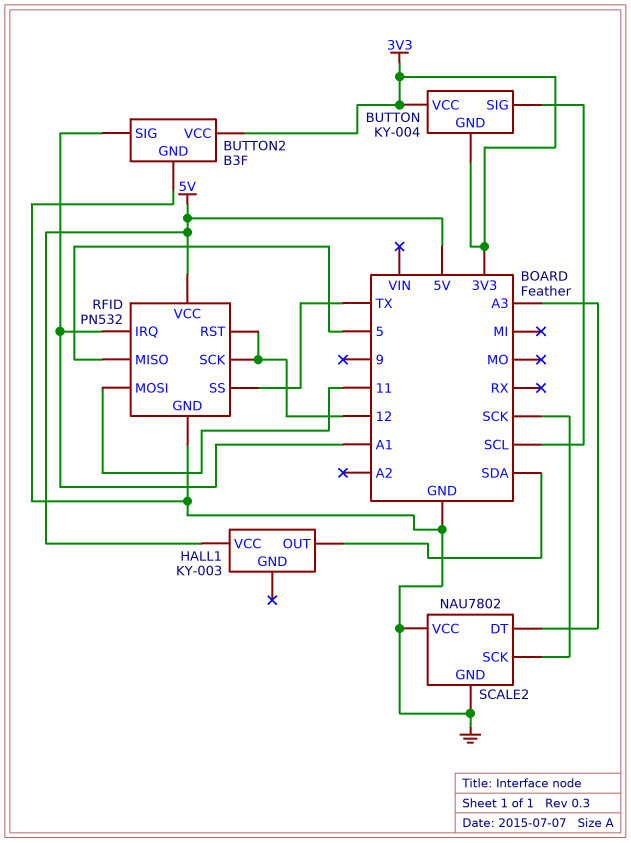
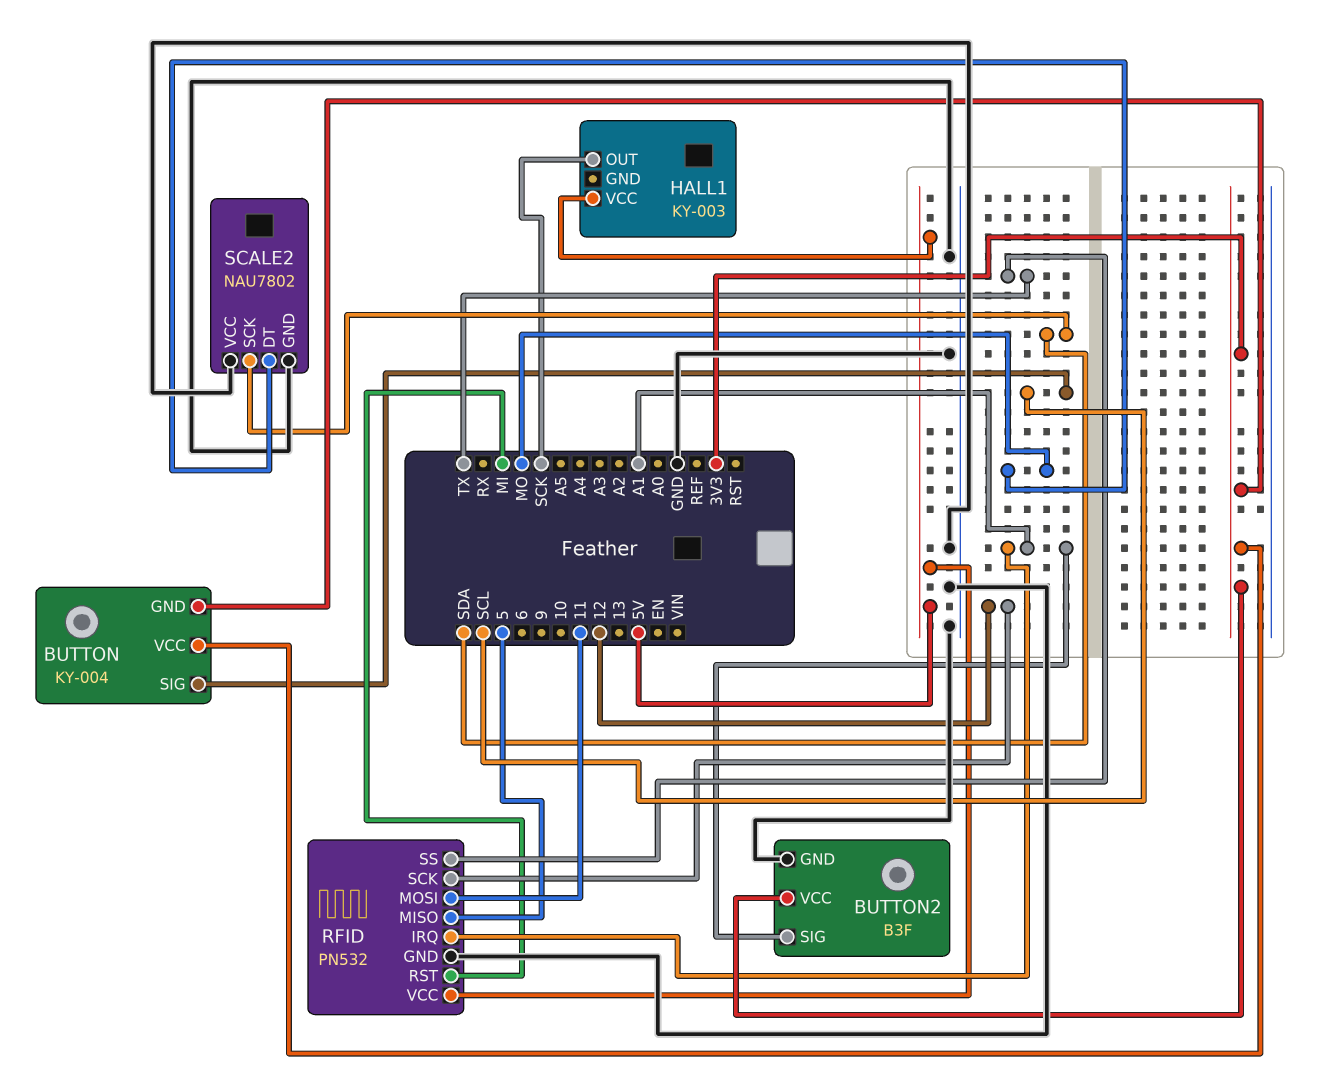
HALL1 pin OUT: SDA -> SCK
RFID pin RST: 12 -> MI
SCALE2 pin DT: A3 -> MO
SCALE2 pin SCK: SCK -> SDA

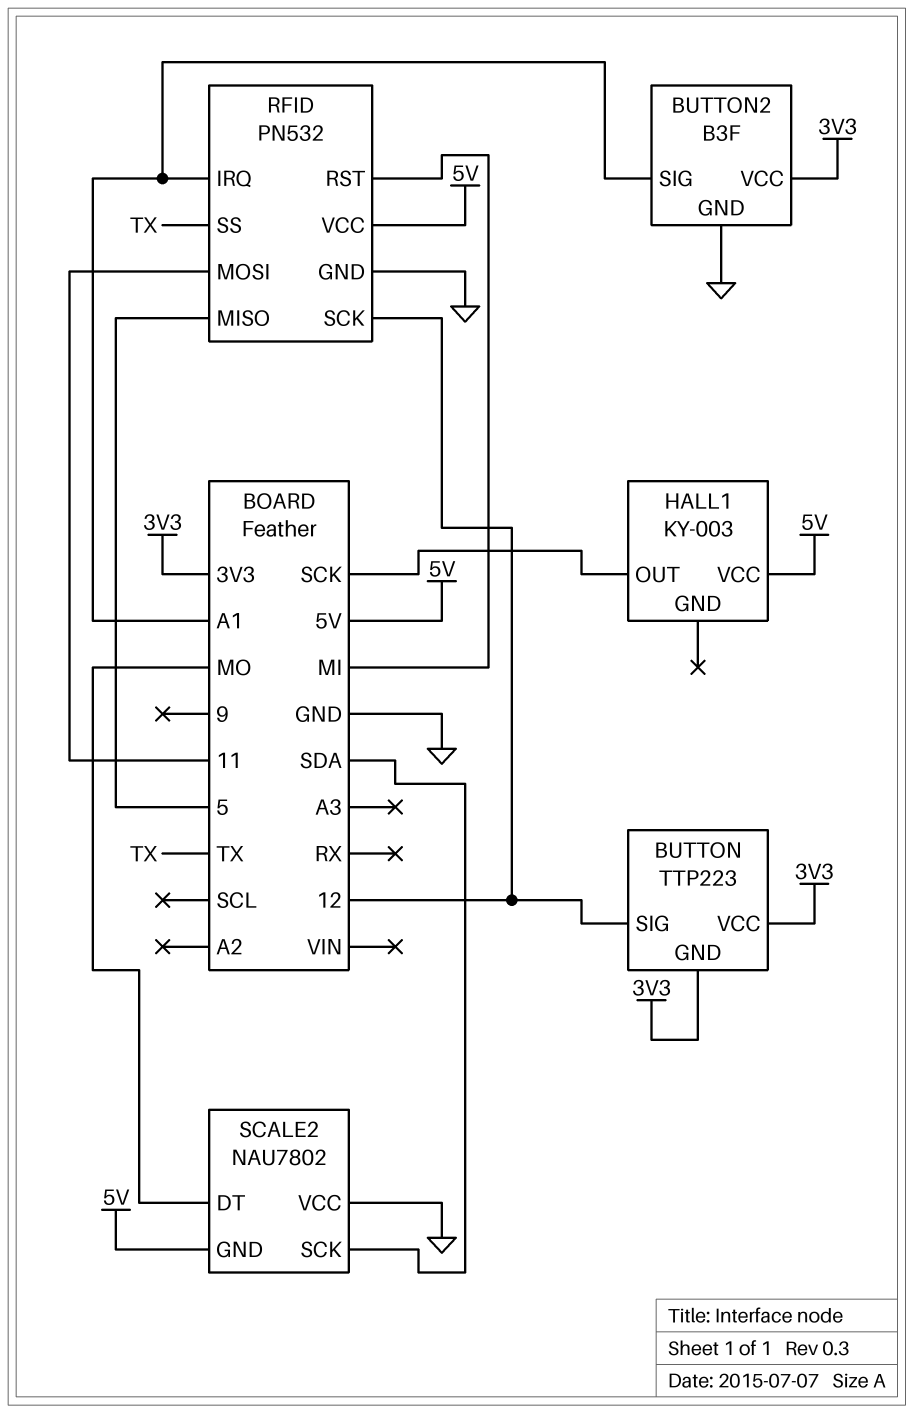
BUTTON: KY-004 -> TTP223
BUTTON pin SIG: SCL -> 12
SCALE2 pin GND: GND -> 5V

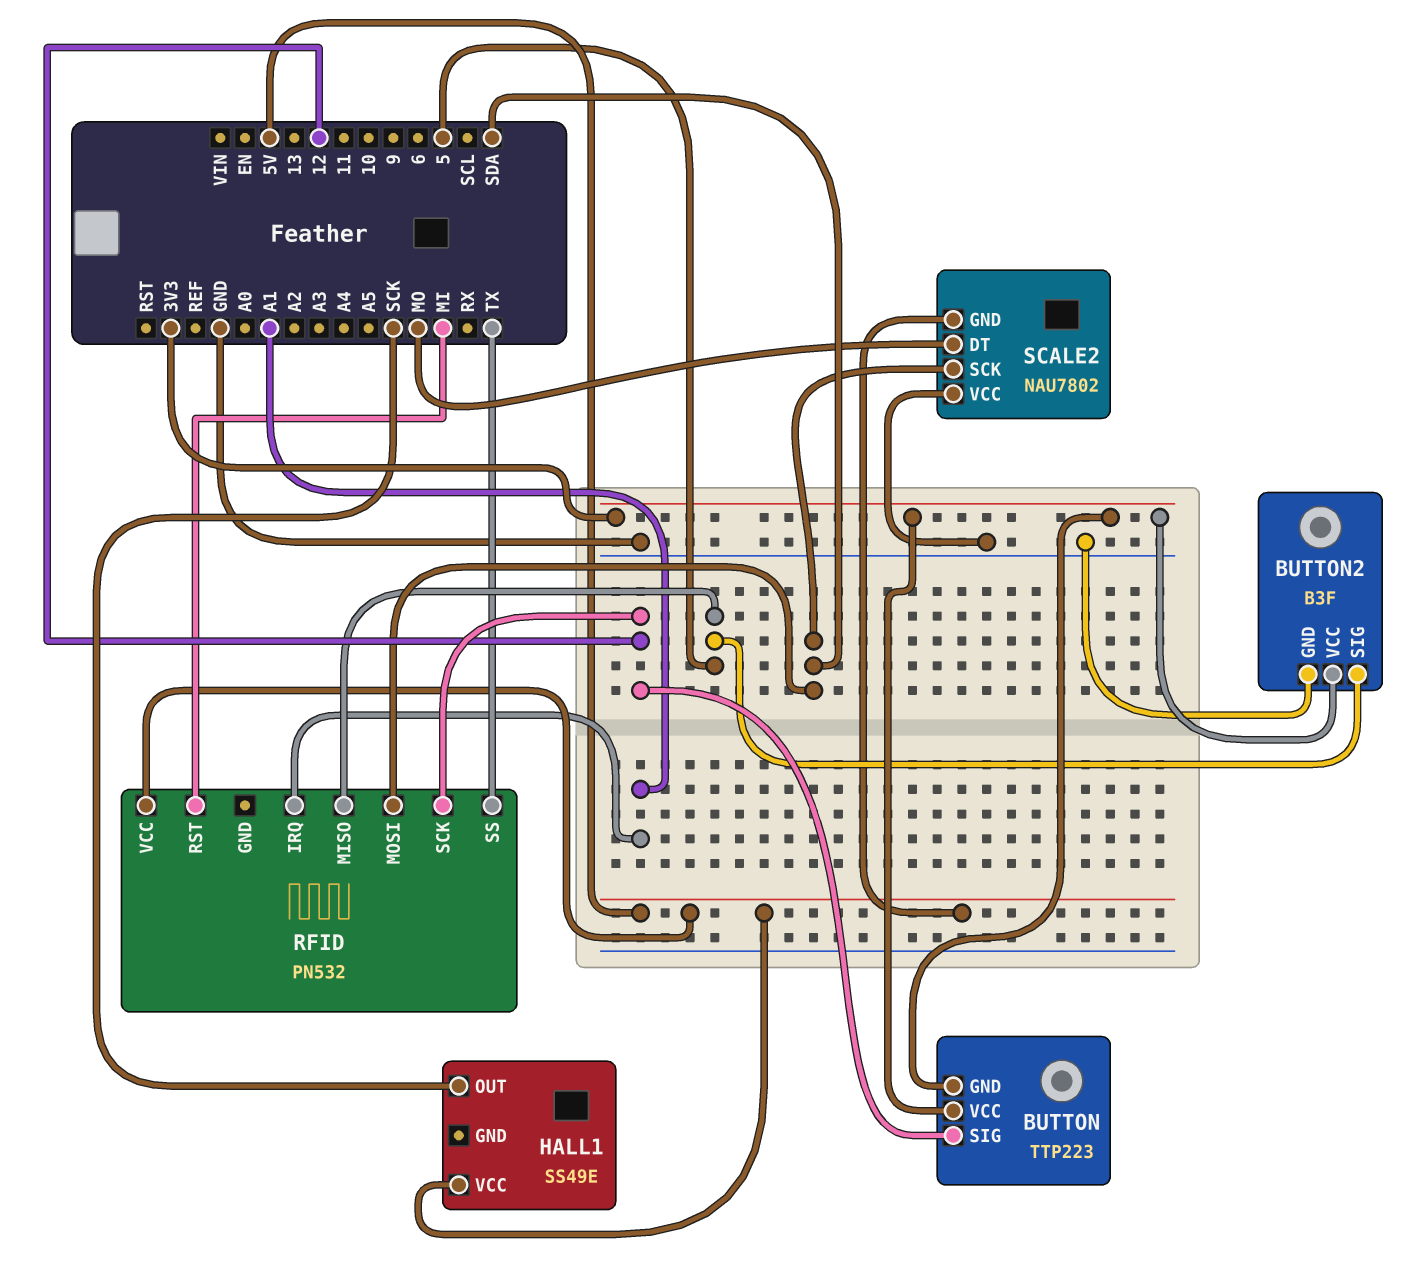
BUTTON2 pin SIG: A1 -> 5
HALL1: KY-003 -> SS49E
RFID pin GND: GND -> none
RFID pin MOSI: 11 -> SDA

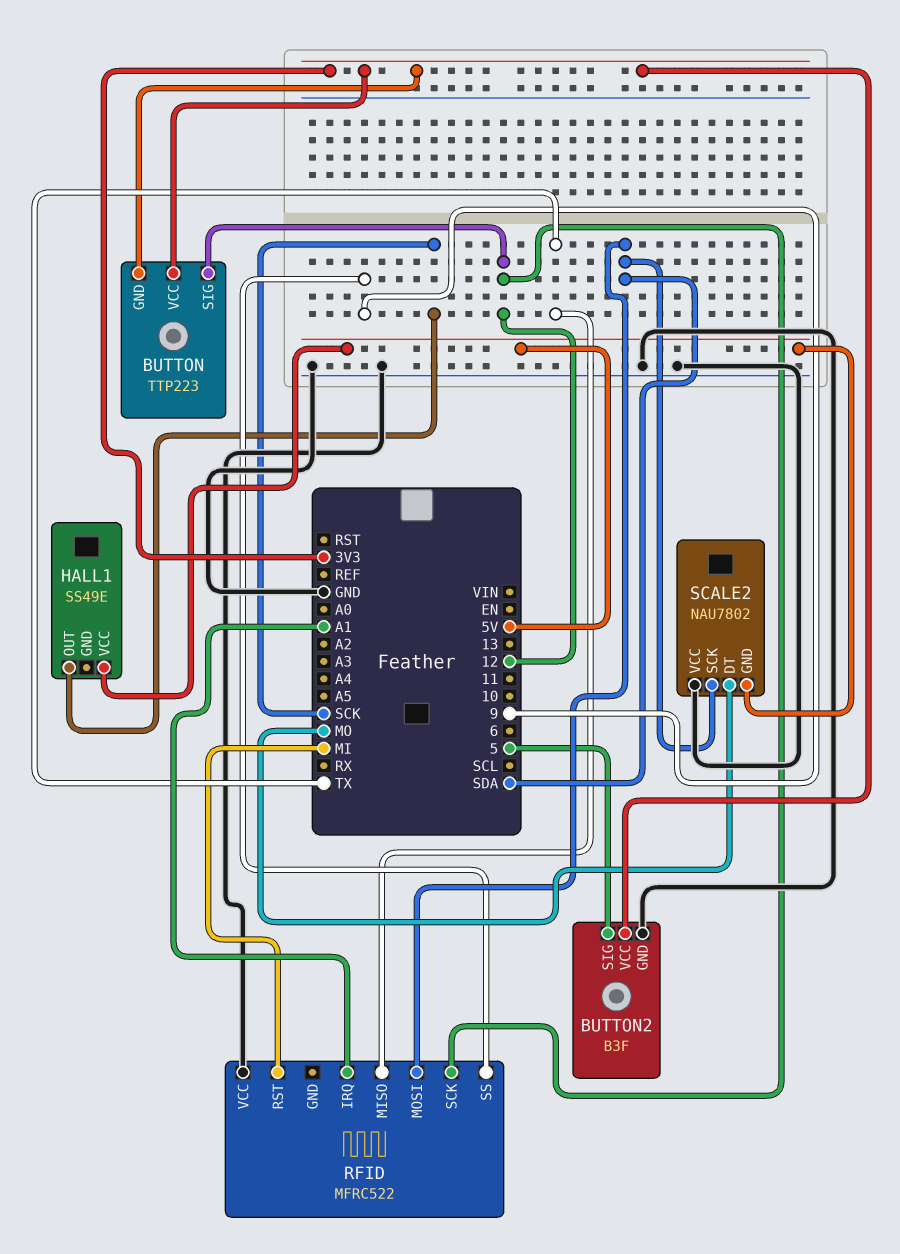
RFID: PN532 -> MFRC522
RFID pin MISO: 5 -> TX
RFID pin SS: TX -> 9
RFID pin VCC: 5V -> GND

